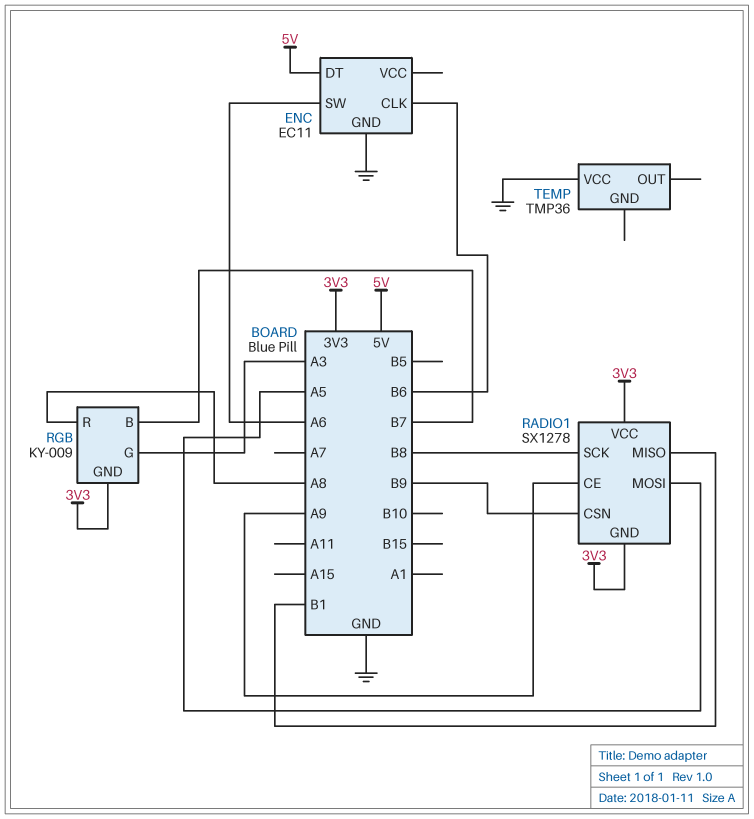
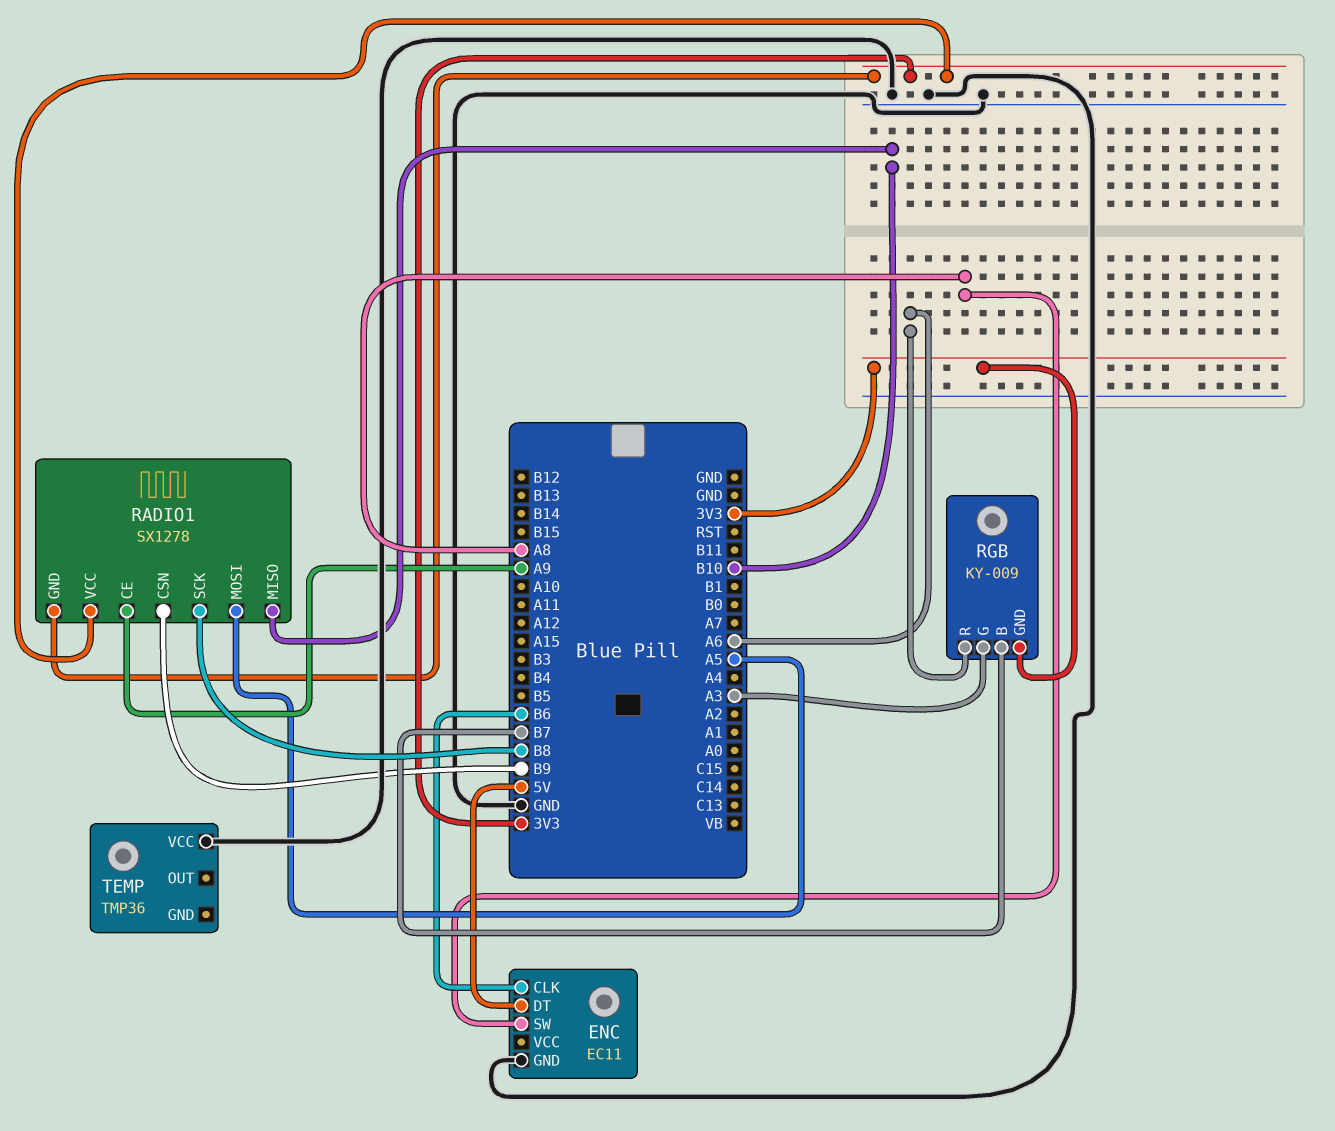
ENC pin SW: A6 -> A8
RADIO1 pin MISO: B1 -> B10
RGB pin R: A8 -> A6

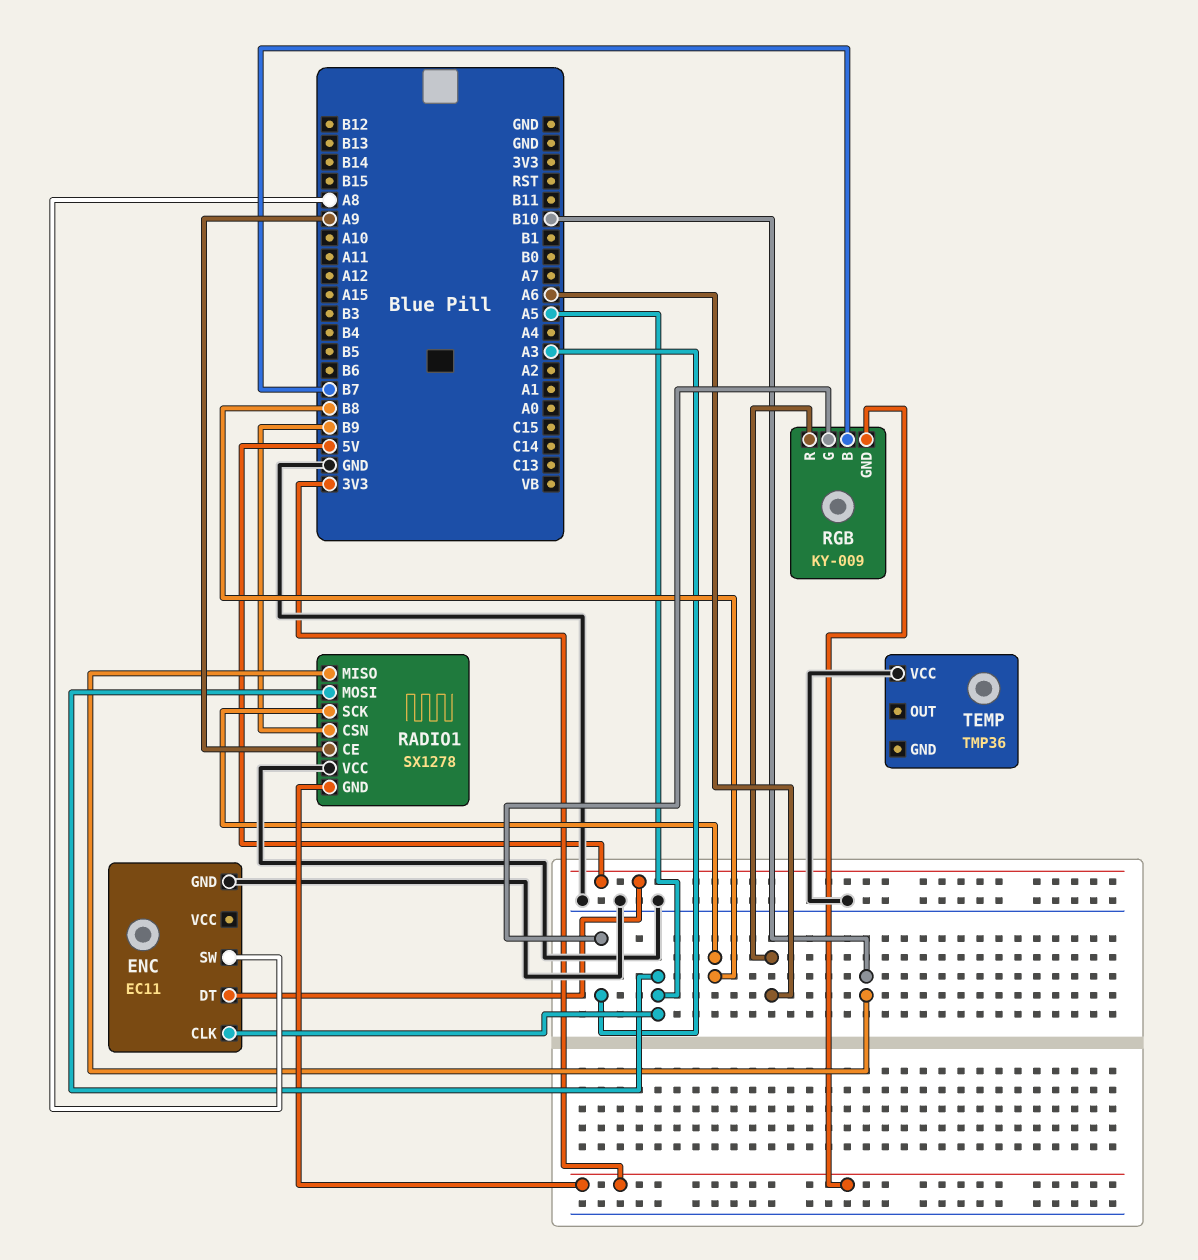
ENC pin CLK: B6 -> A5
RADIO1 pin VCC: 3V3 -> GND

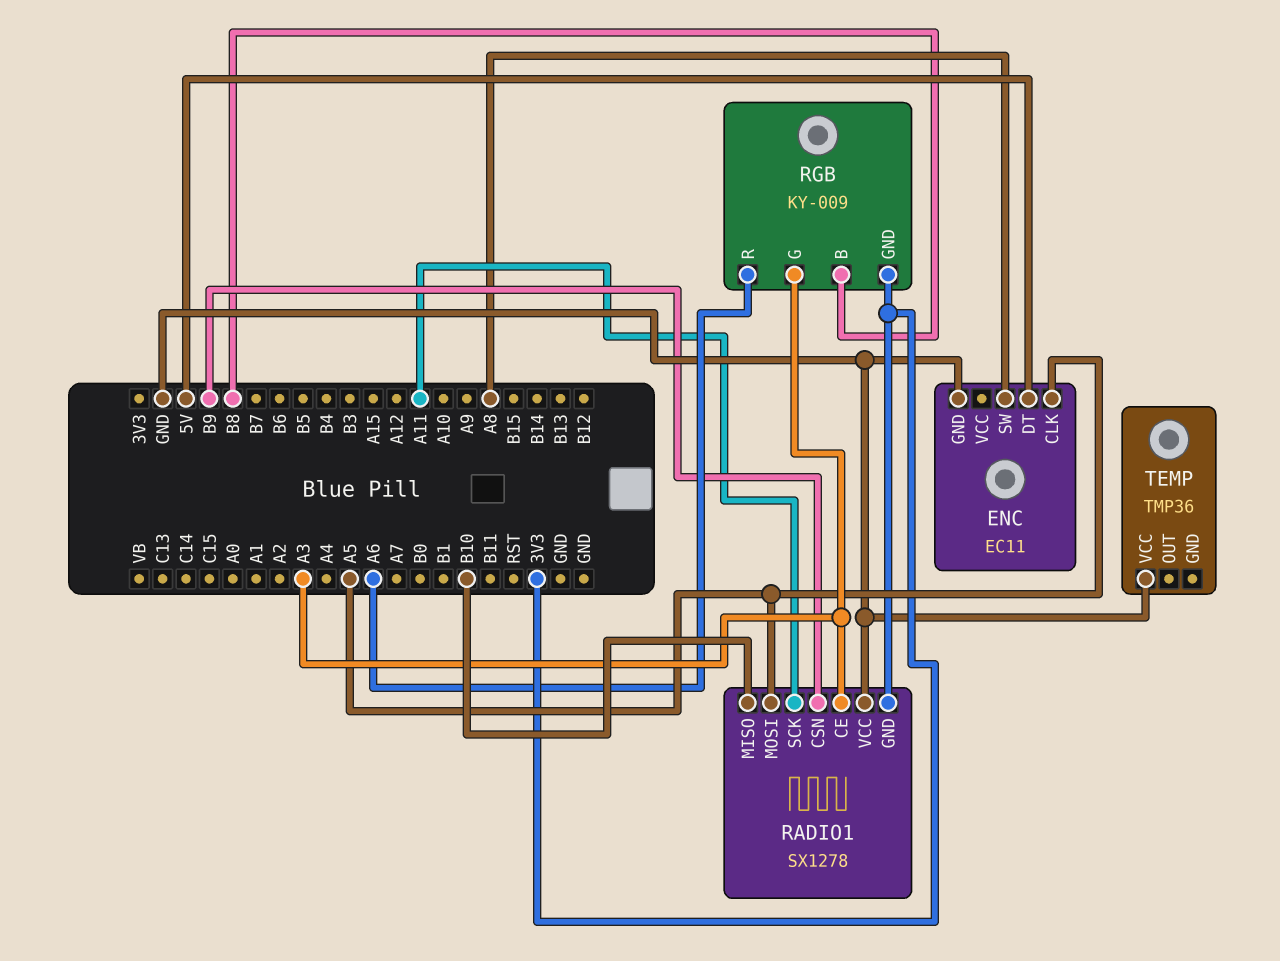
RADIO1 pin CE: A9 -> A3
RADIO1 pin SCK: B8 -> A11
RGB pin B: B7 -> B8

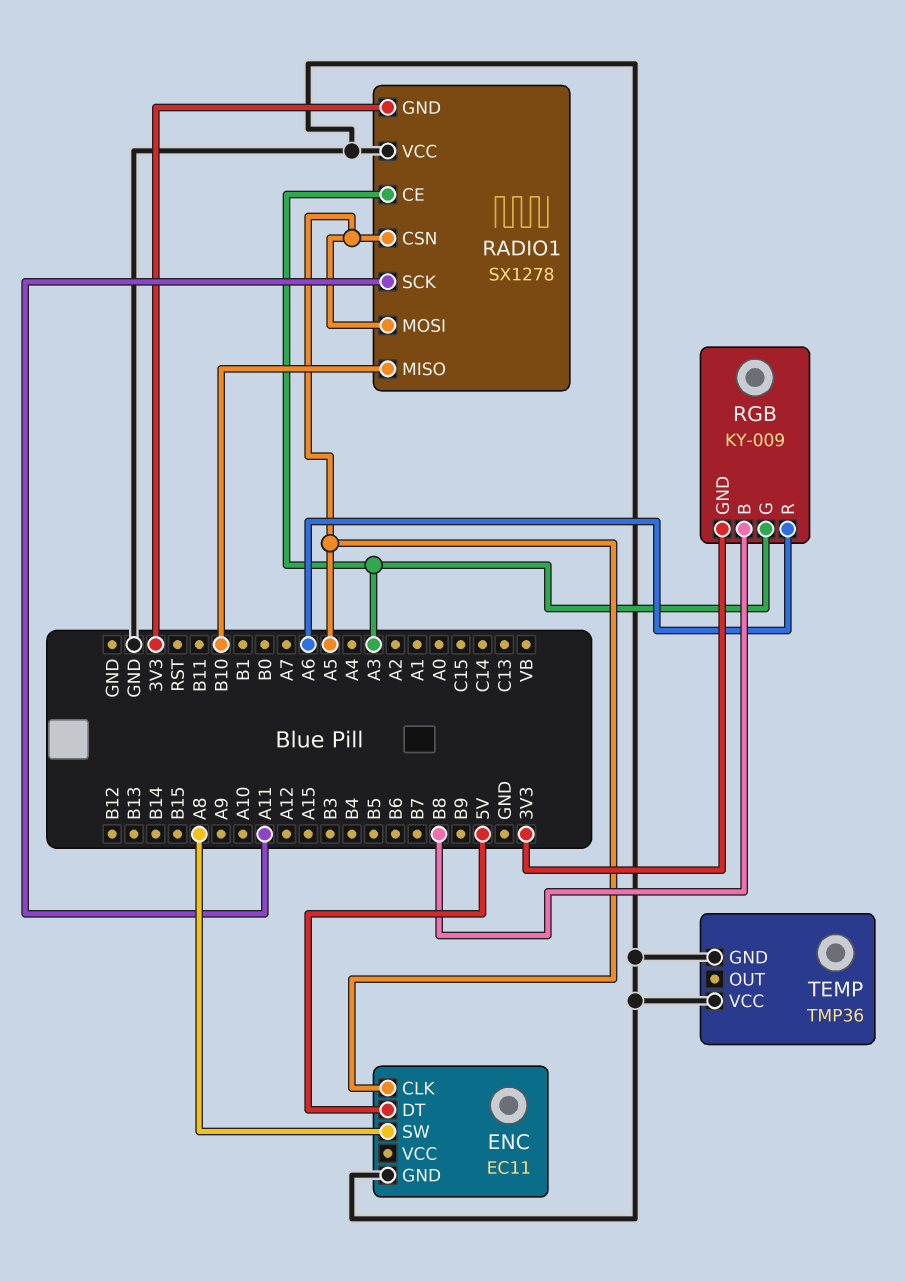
RADIO1 pin CSN: B9 -> A5
TEMP pin GND: none -> GND

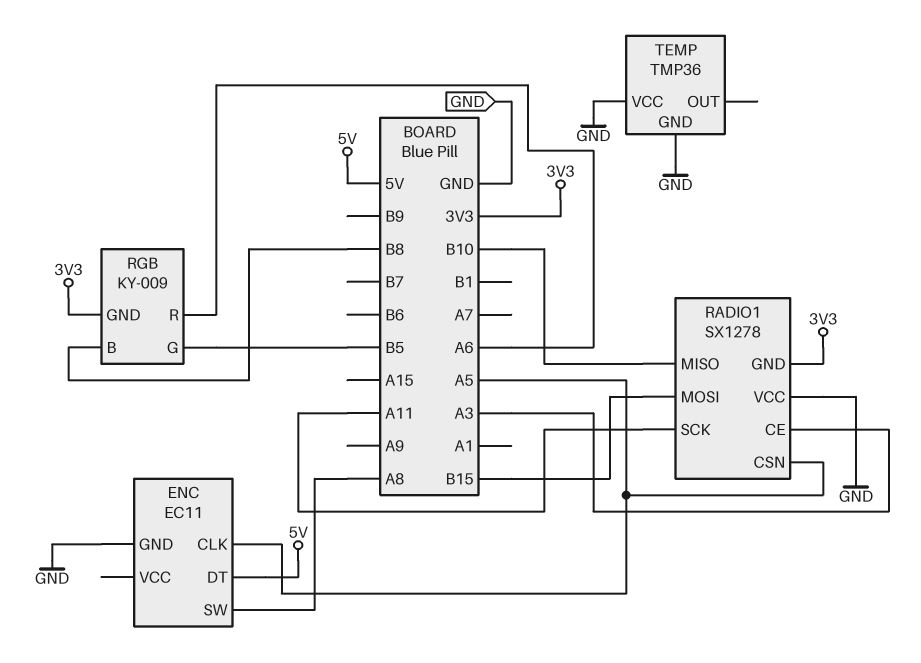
RADIO1 pin MOSI: A5 -> B15
RGB pin G: A3 -> B5

